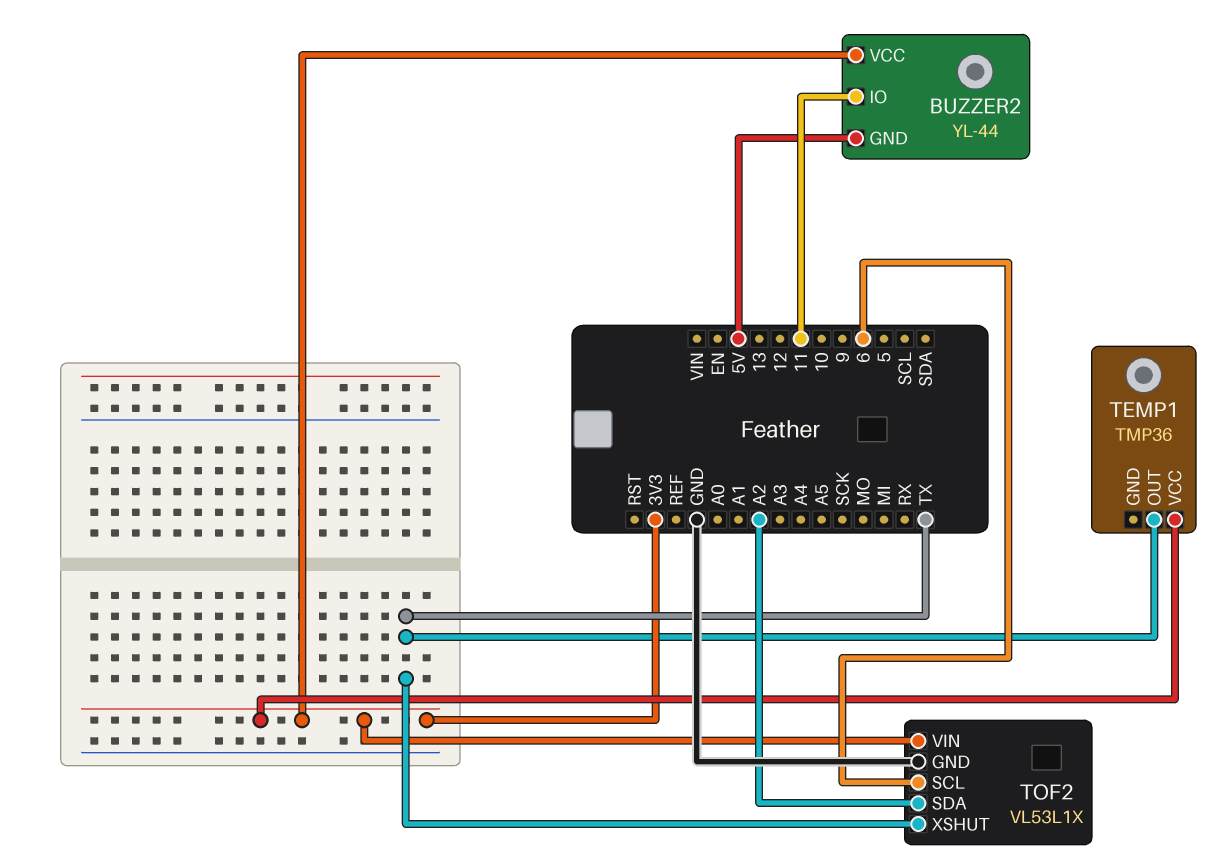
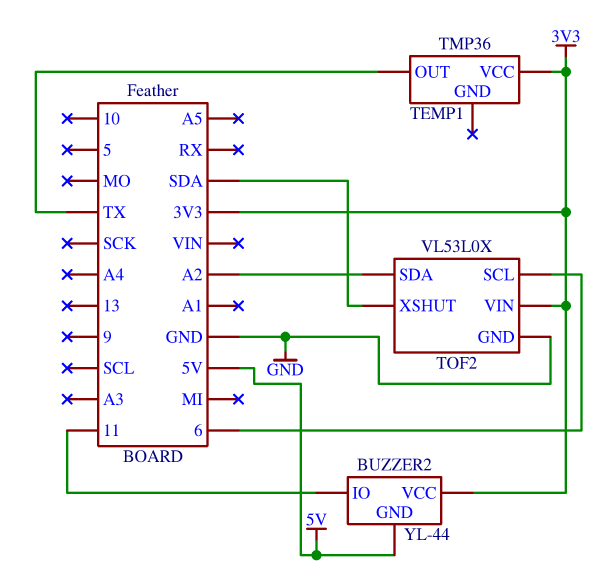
TOF2: VL53L1X -> VL53L0X
TOF2 pin XSHUT: TX -> SDA

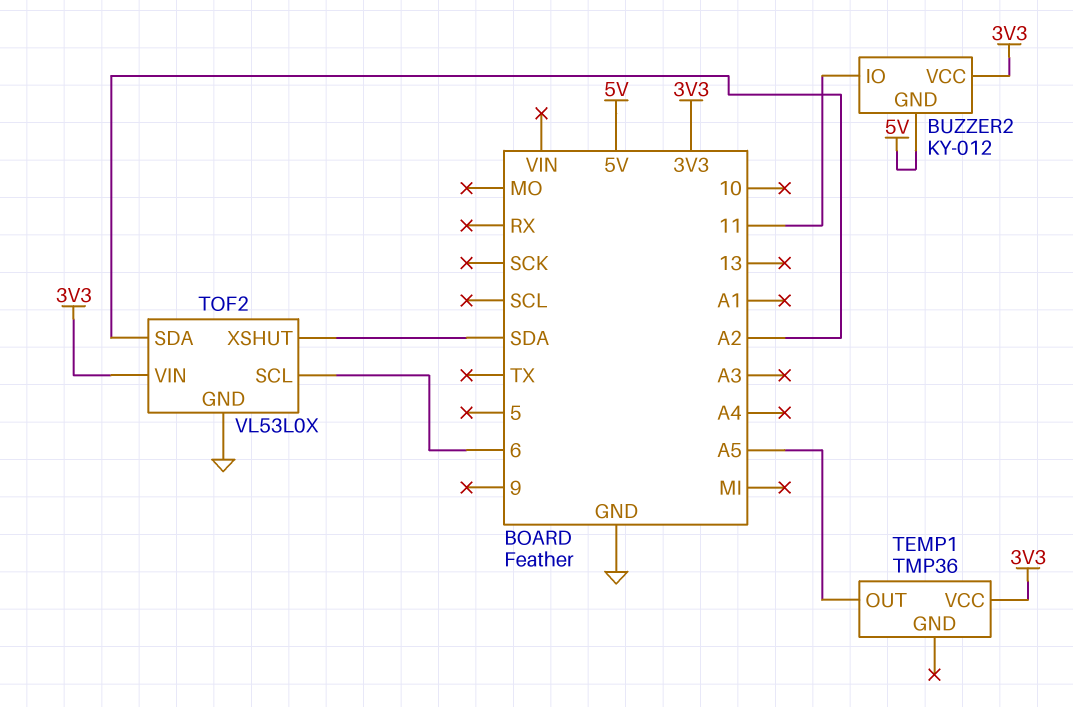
BUZZER2: YL-44 -> KY-012
TEMP1 pin OUT: TX -> A5

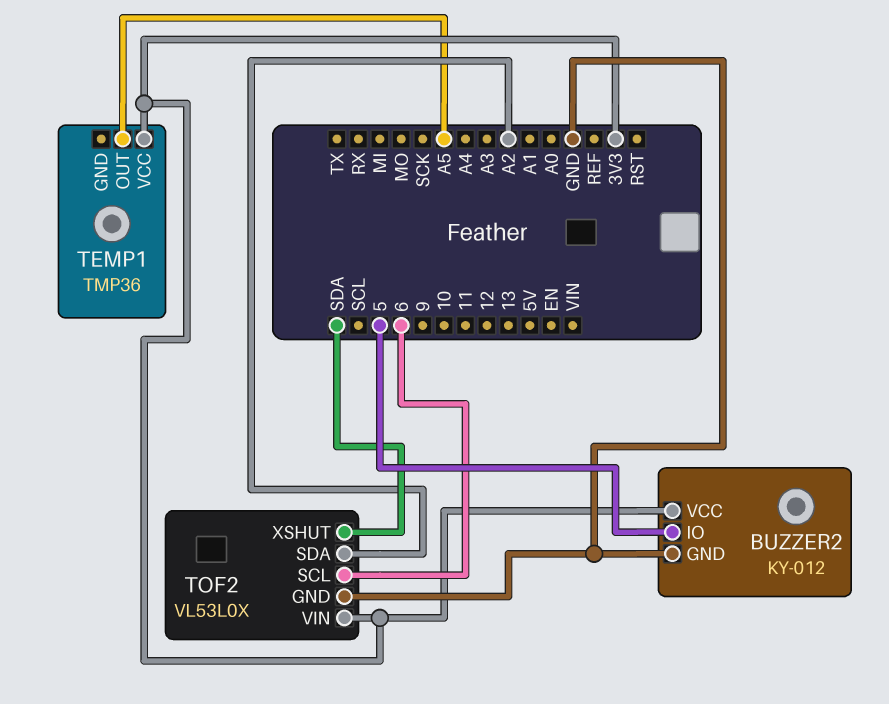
BUZZER2 pin GND: 5V -> GND
BUZZER2 pin IO: 11 -> 5

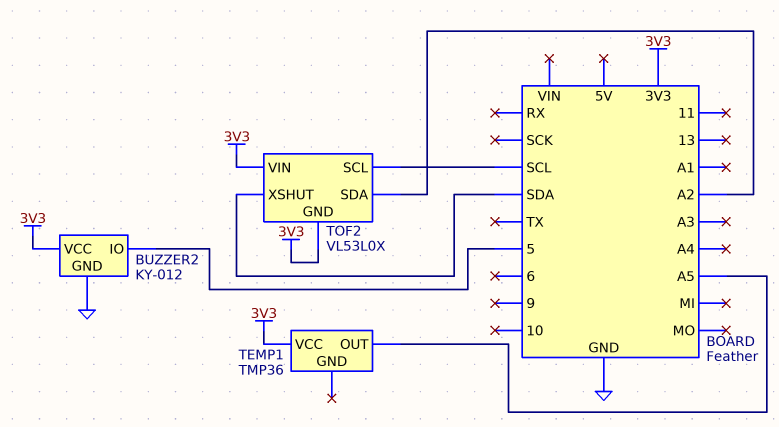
TOF2 pin GND: GND -> 3V3
TOF2 pin SCL: 6 -> SCL

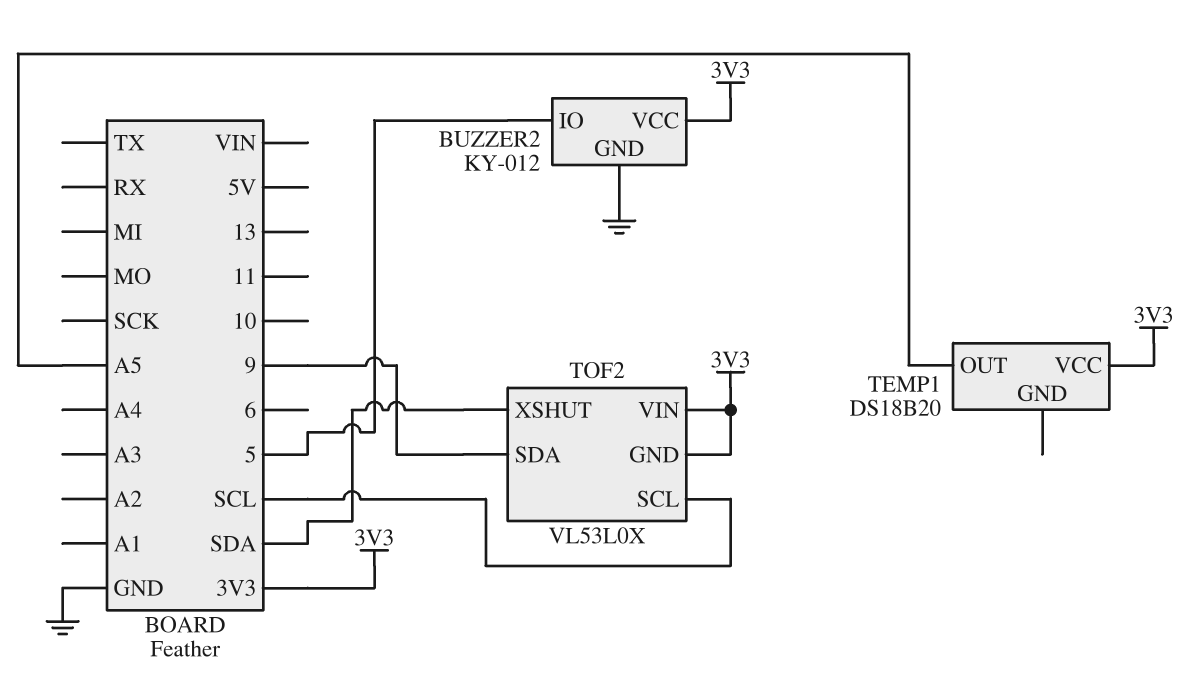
TEMP1: TMP36 -> DS18B20
TOF2 pin SDA: A2 -> 9

